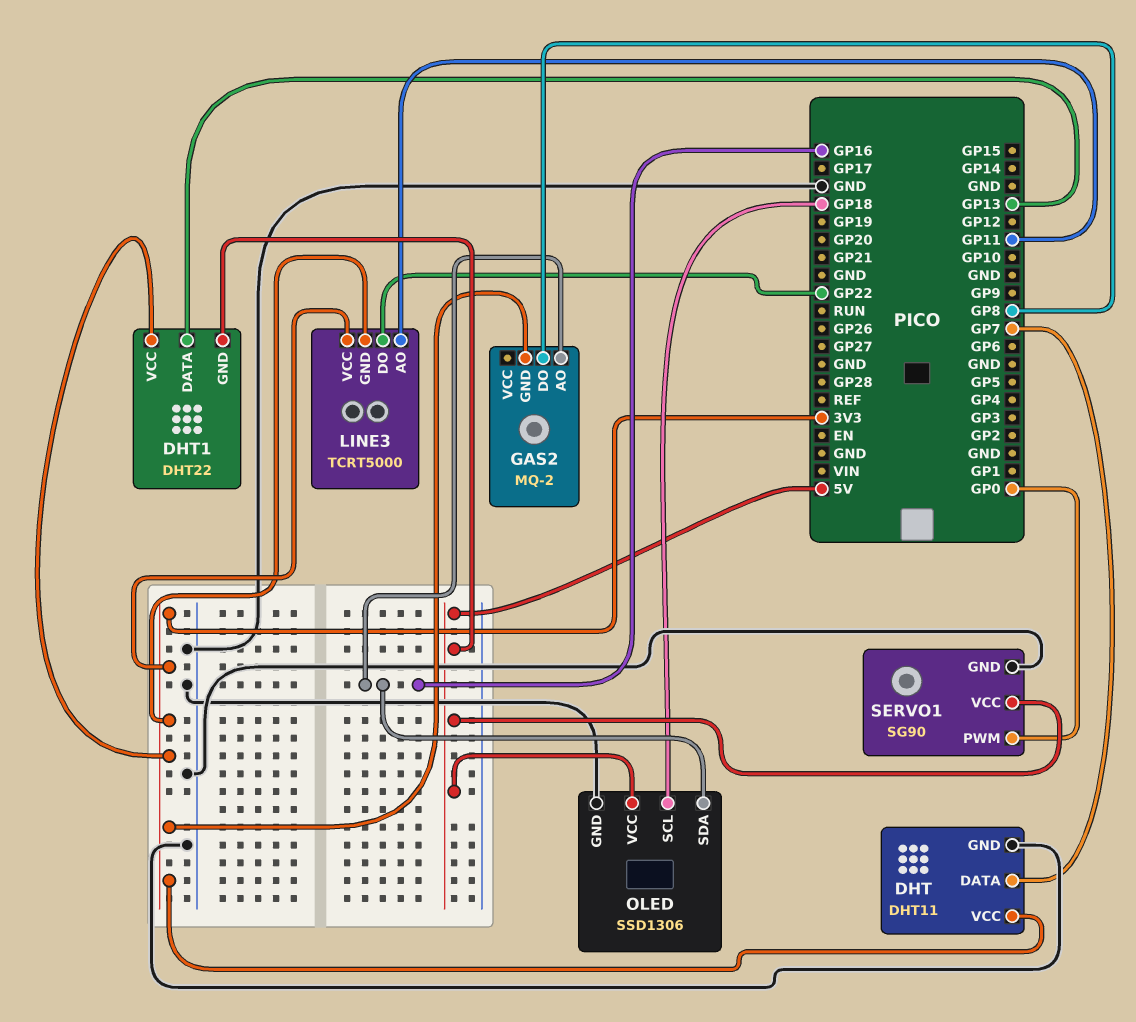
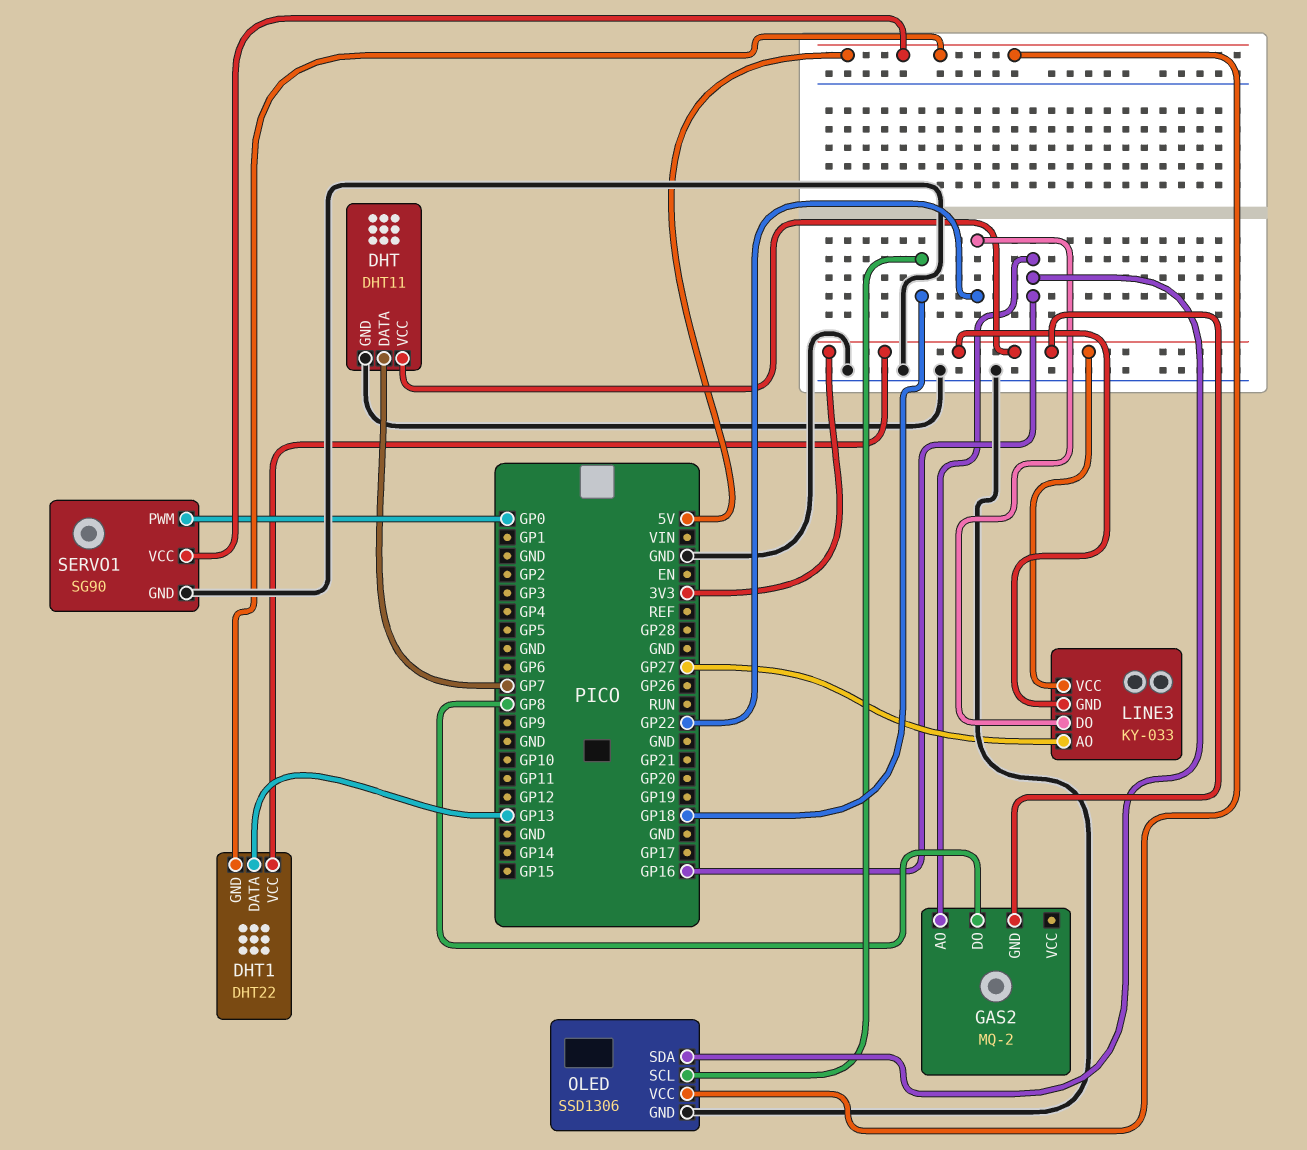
LINE3: TCRT5000 -> KY-033
LINE3 pin AO: GP11 -> GP27

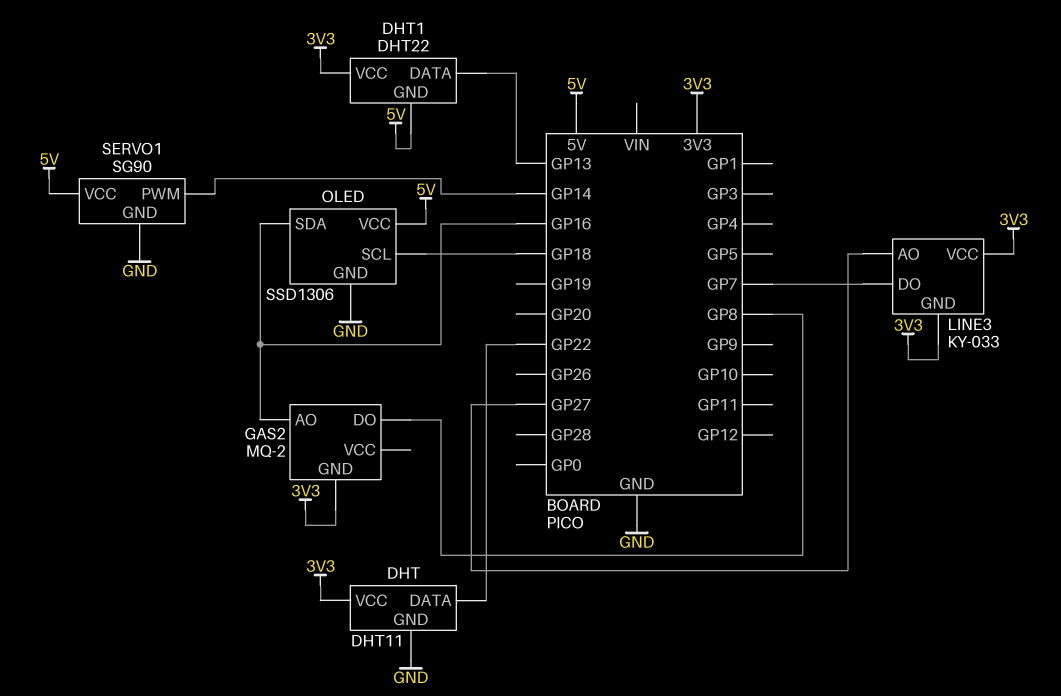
DHT pin DATA: GP7 -> GP22
LINE3 pin DO: GP22 -> GP7
SERVO1 pin PWM: GP0 -> GP14

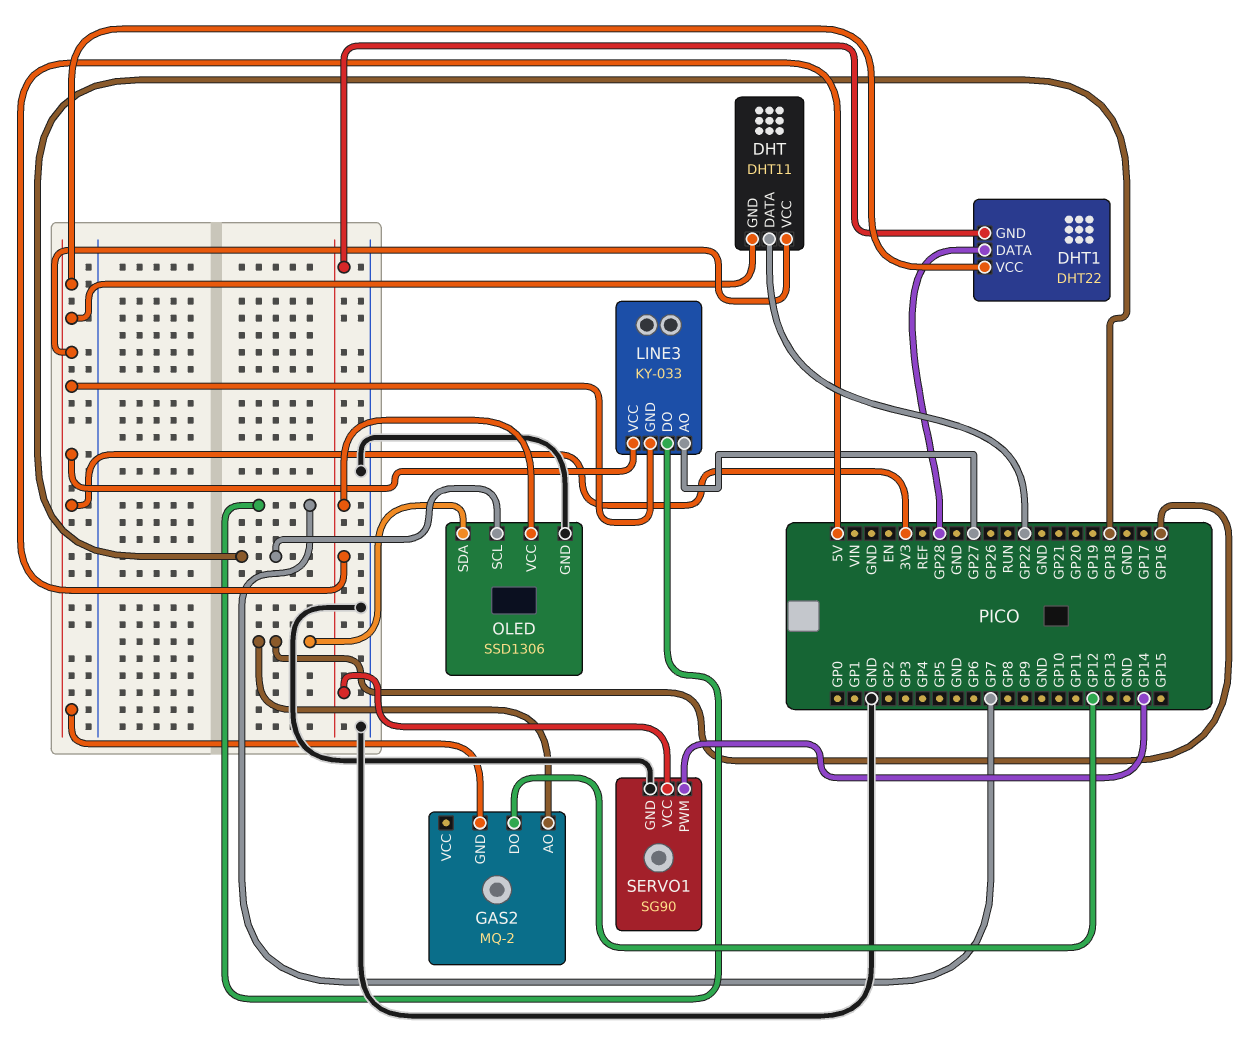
DHT pin GND: GND -> 3V3
DHT1 pin DATA: GP13 -> GP28
GAS2 pin DO: GP8 -> GP12

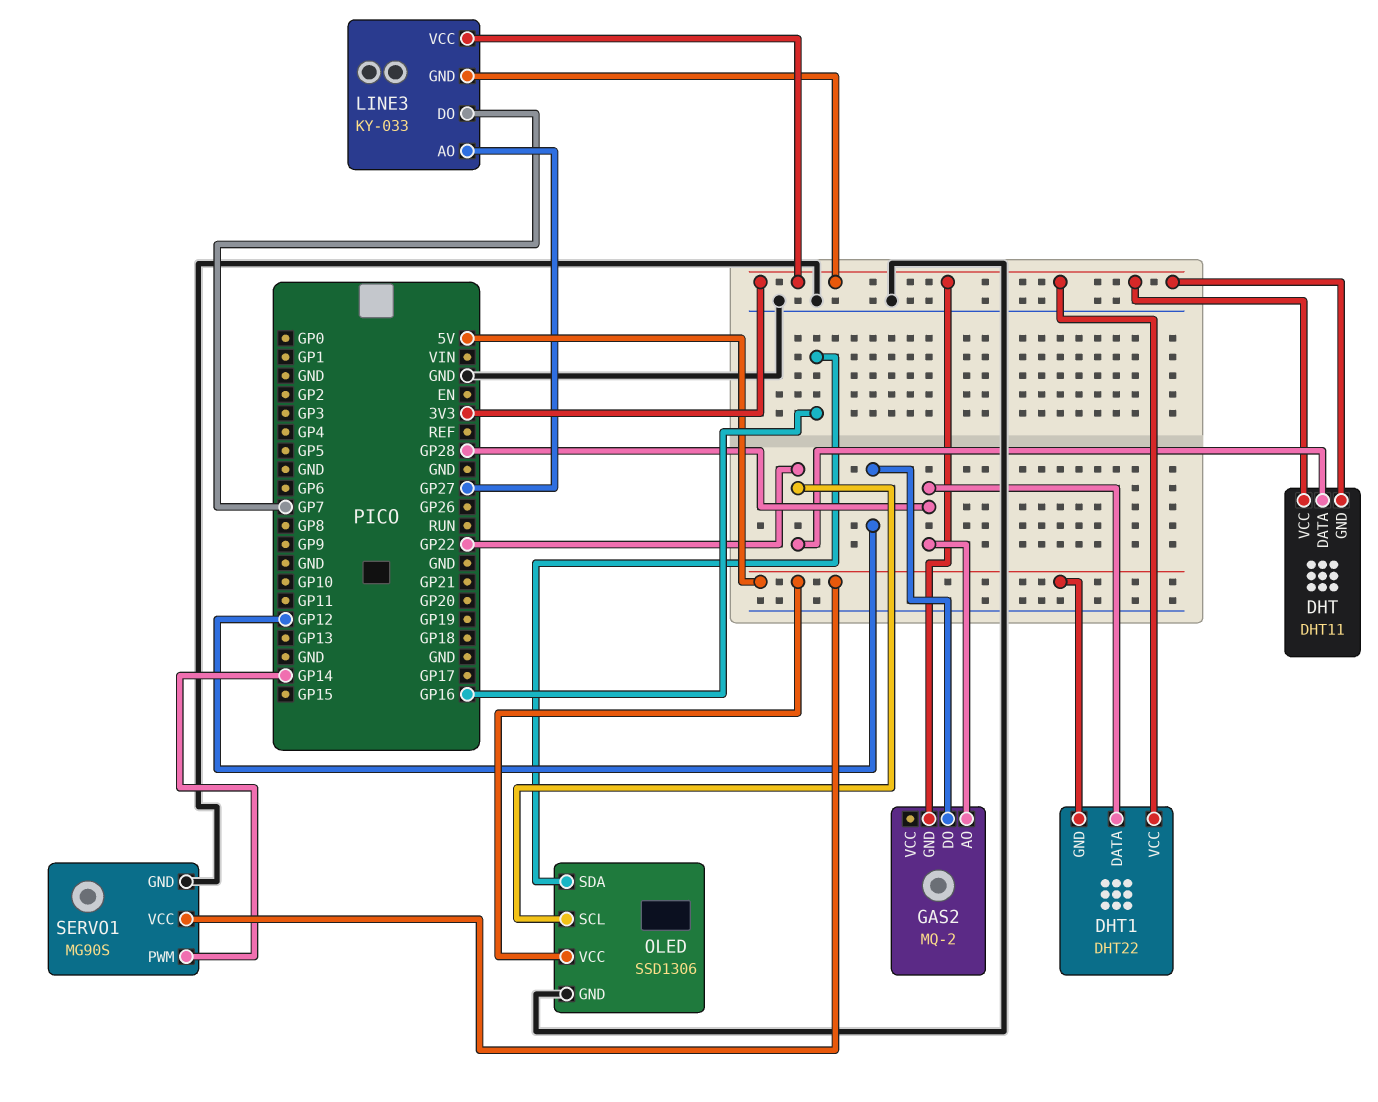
GAS2 pin AO: GP16 -> GP28
OLED pin SCL: GP18 -> GP22
SERVO1: SG90 -> MG90S

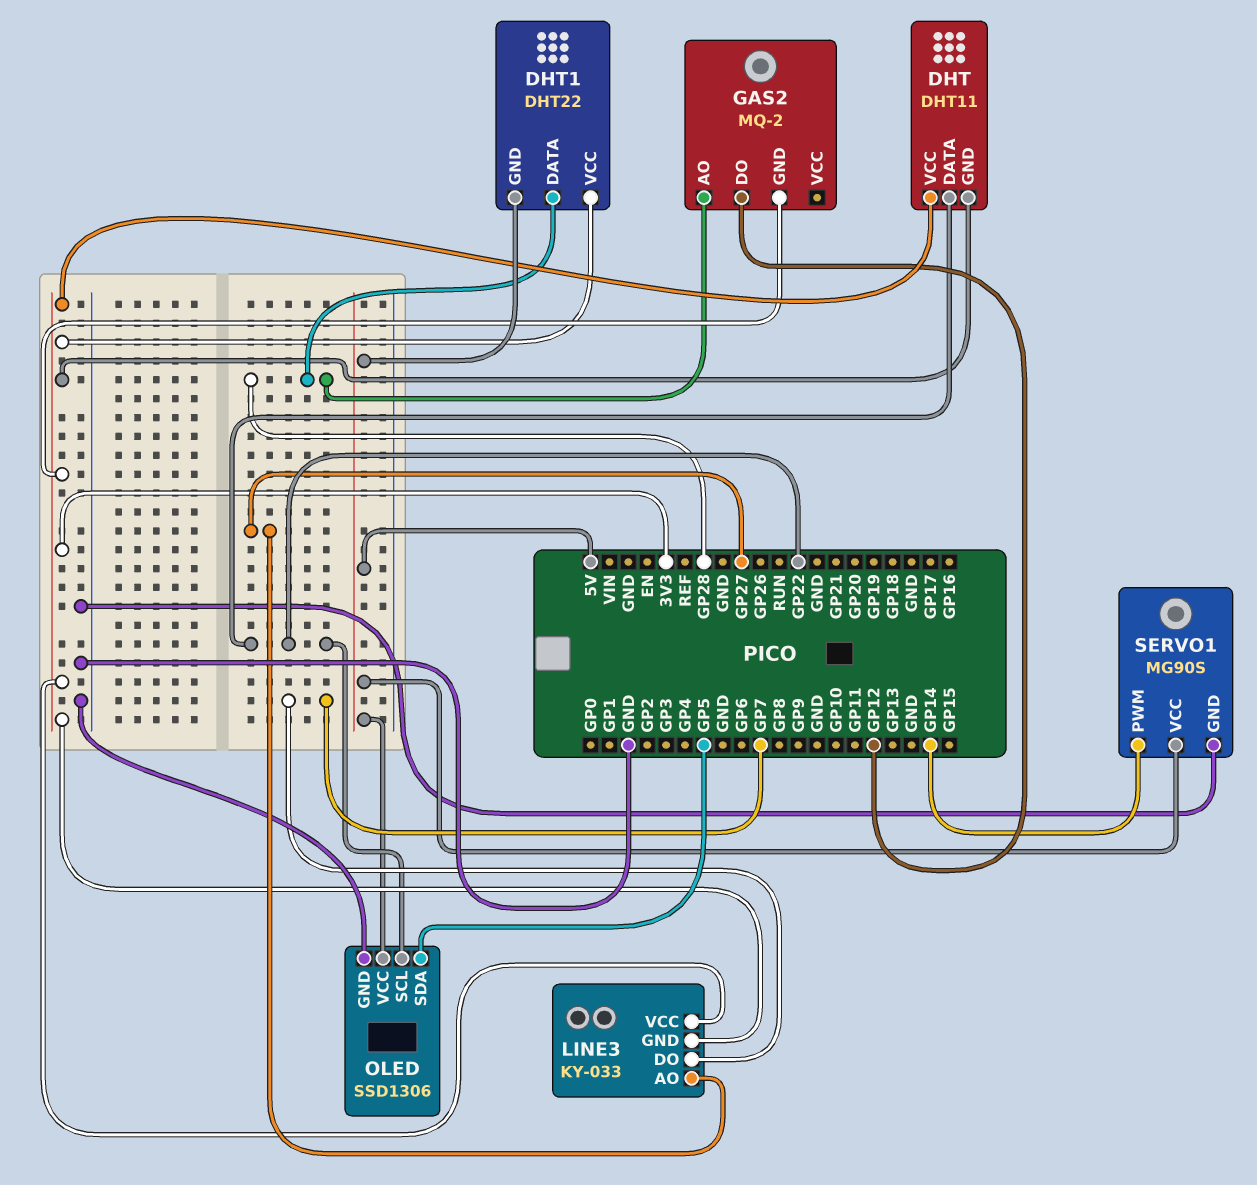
OLED pin SDA: GP16 -> GP5

